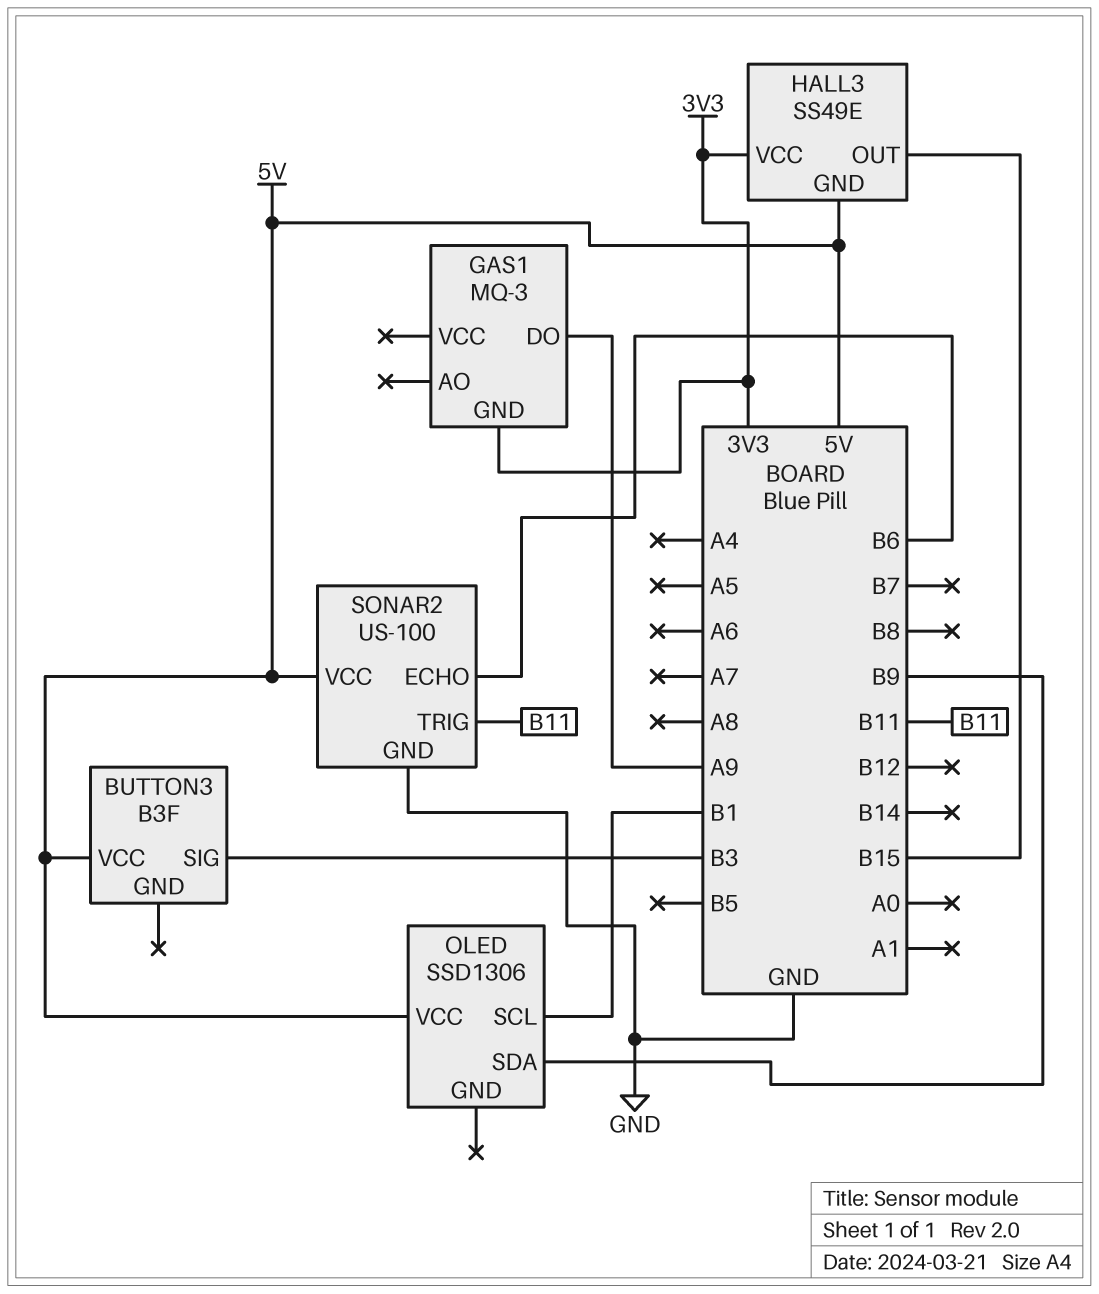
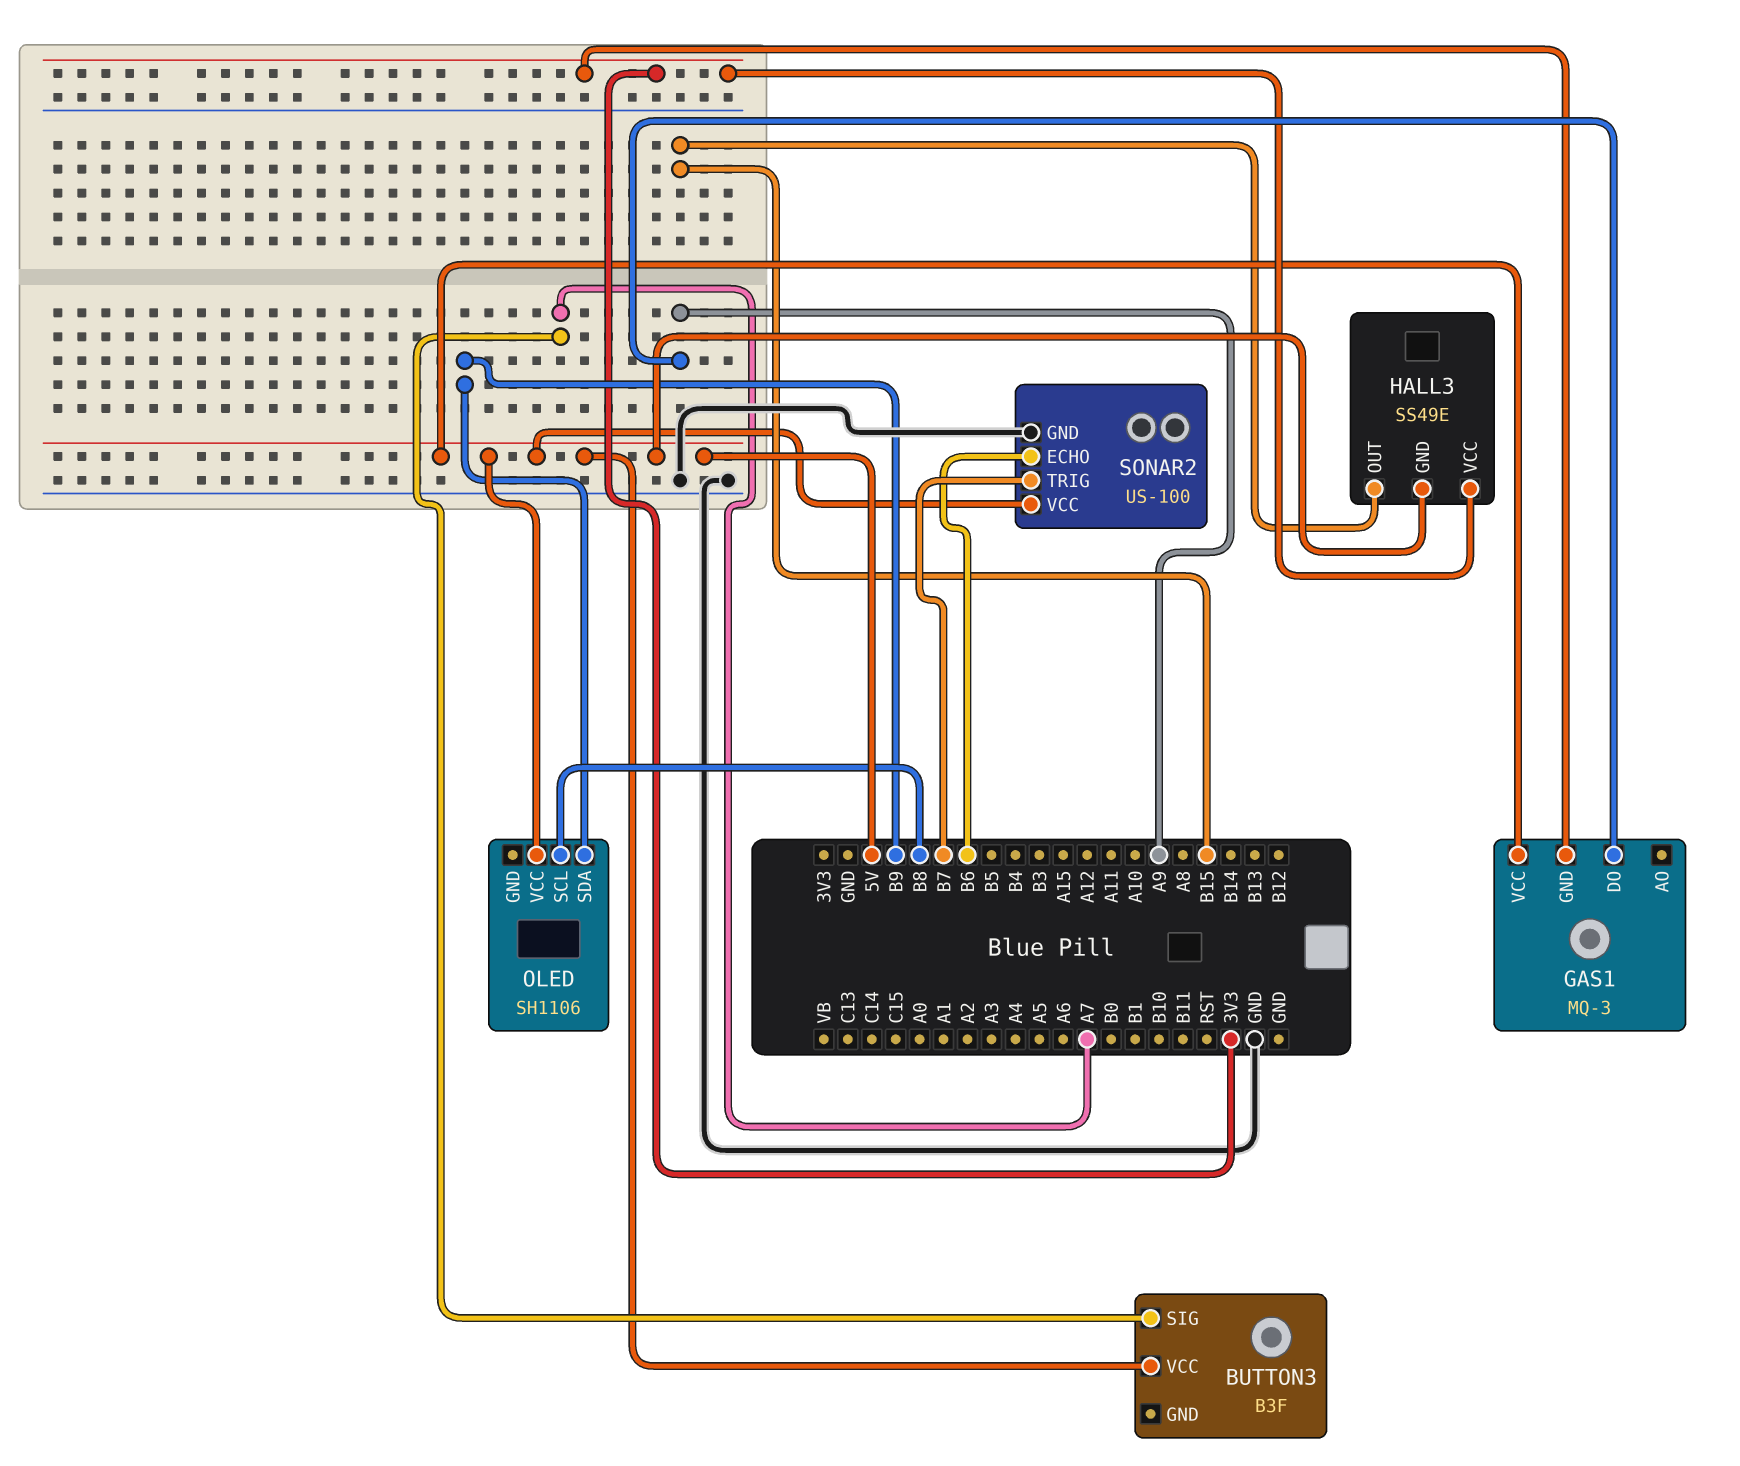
BUTTON3 pin SIG: B3 -> A7
GAS1 pin VCC: none -> 5V
OLED: SSD1306 -> SH1106
OLED pin SCL: B1 -> B8
SONAR2 pin TRIG: B11 -> B7

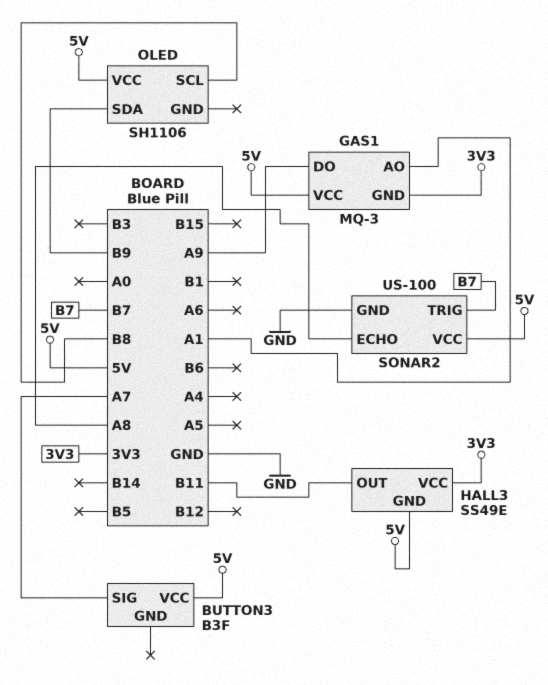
GAS1 pin AO: none -> A1
HALL3 pin OUT: B15 -> B11
SONAR2 pin ECHO: B6 -> A8

